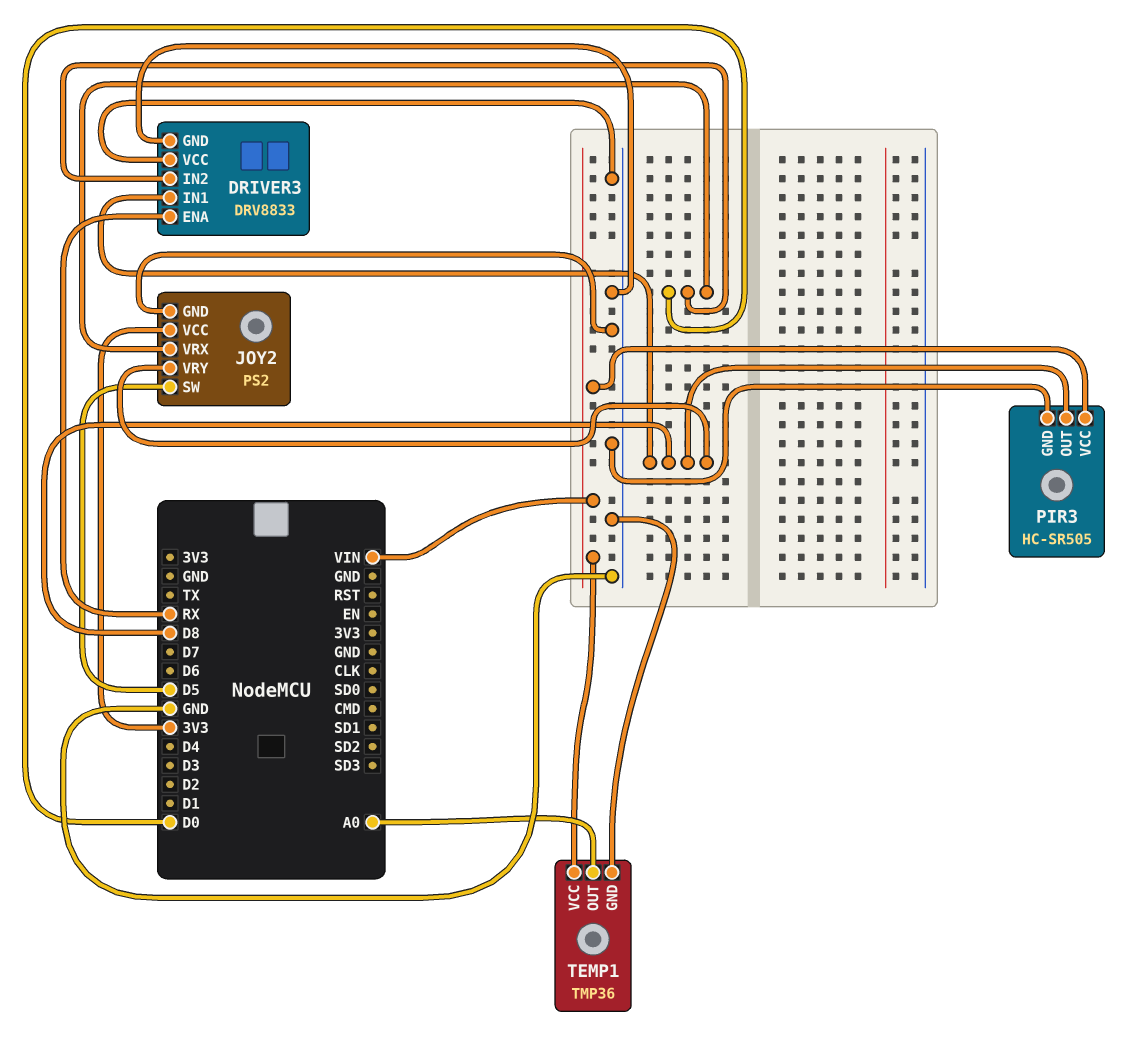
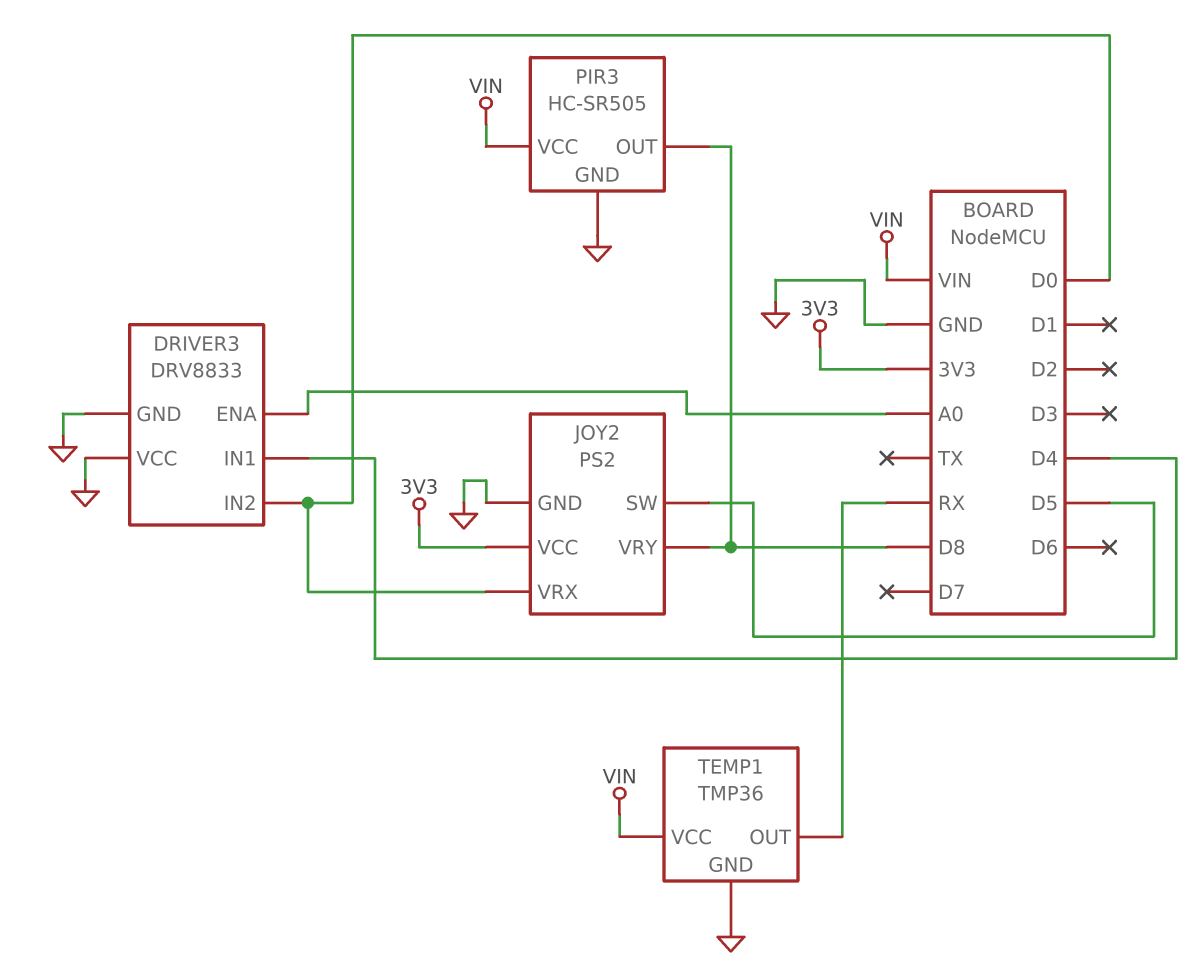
DRIVER3 pin ENA: RX -> A0
DRIVER3 pin IN1: D8 -> D4
TEMP1 pin OUT: A0 -> RX

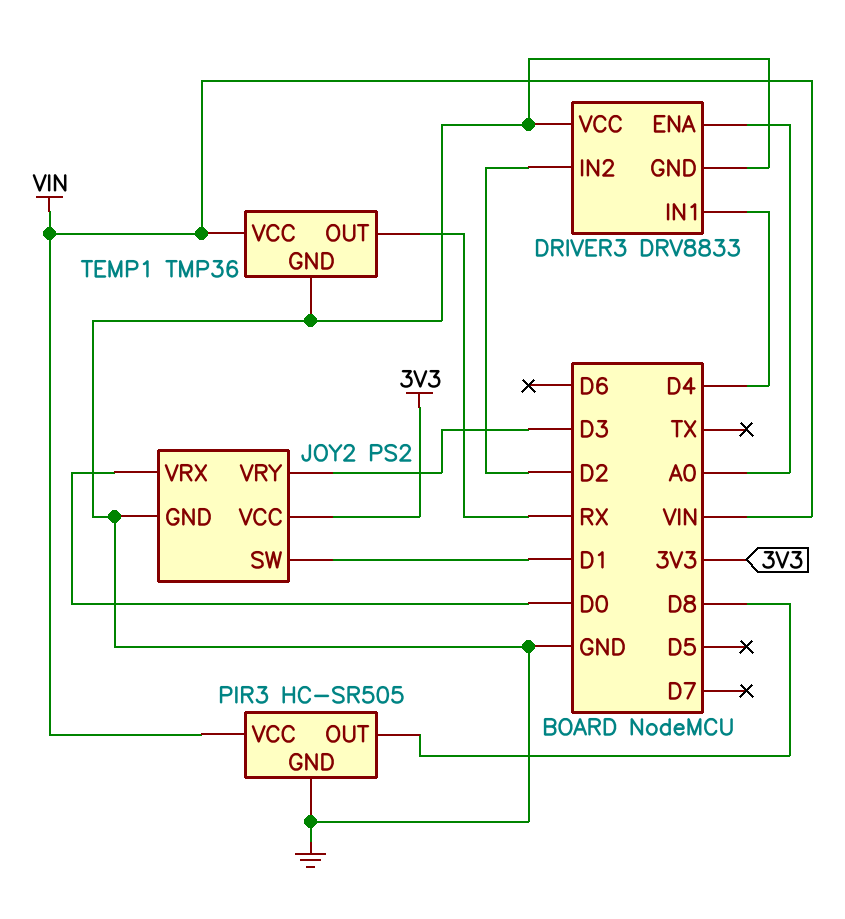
DRIVER3 pin IN2: D0 -> D2
JOY2 pin SW: D5 -> D1
JOY2 pin VRY: D8 -> D3

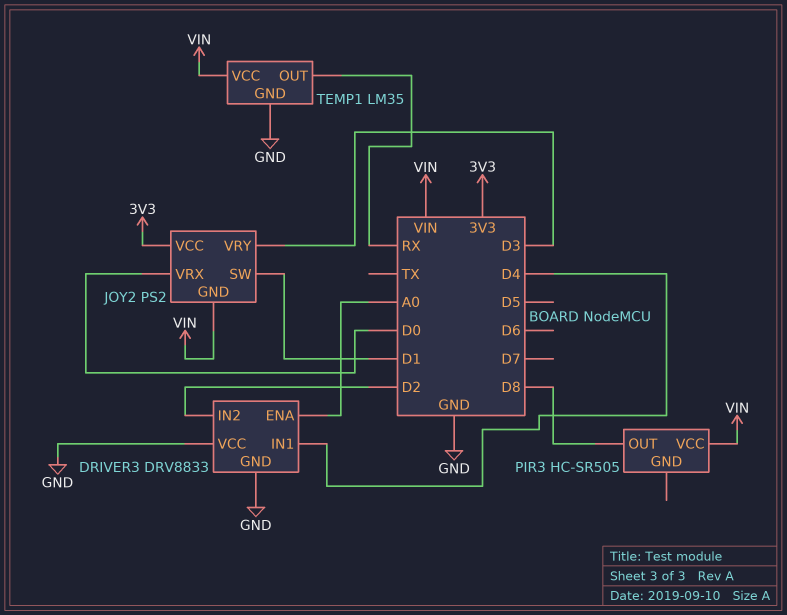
JOY2 pin GND: GND -> VIN
PIR3 pin GND: GND -> none
TEMP1: TMP36 -> LM35

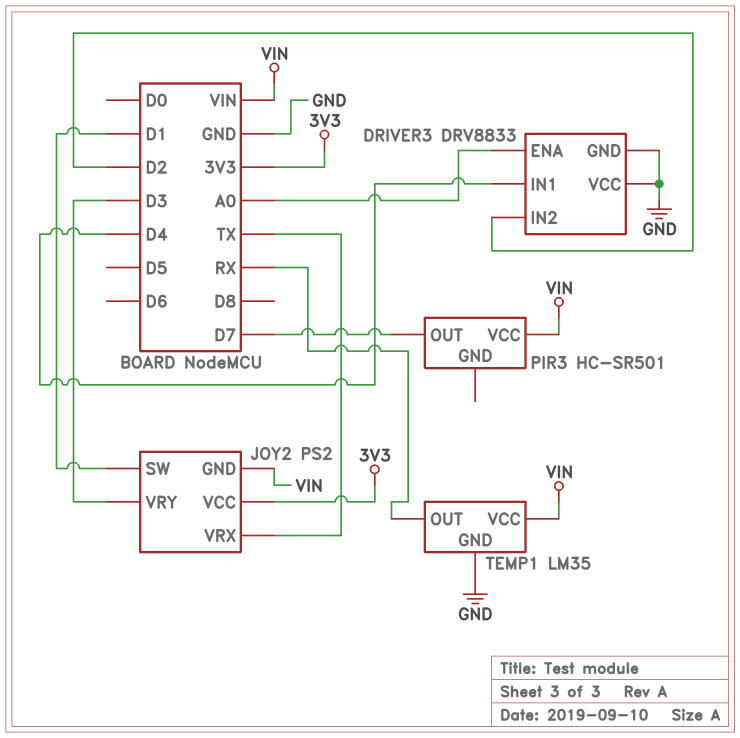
JOY2 pin VRX: D0 -> TX
PIR3: HC-SR505 -> HC-SR501
PIR3 pin OUT: D8 -> D7

